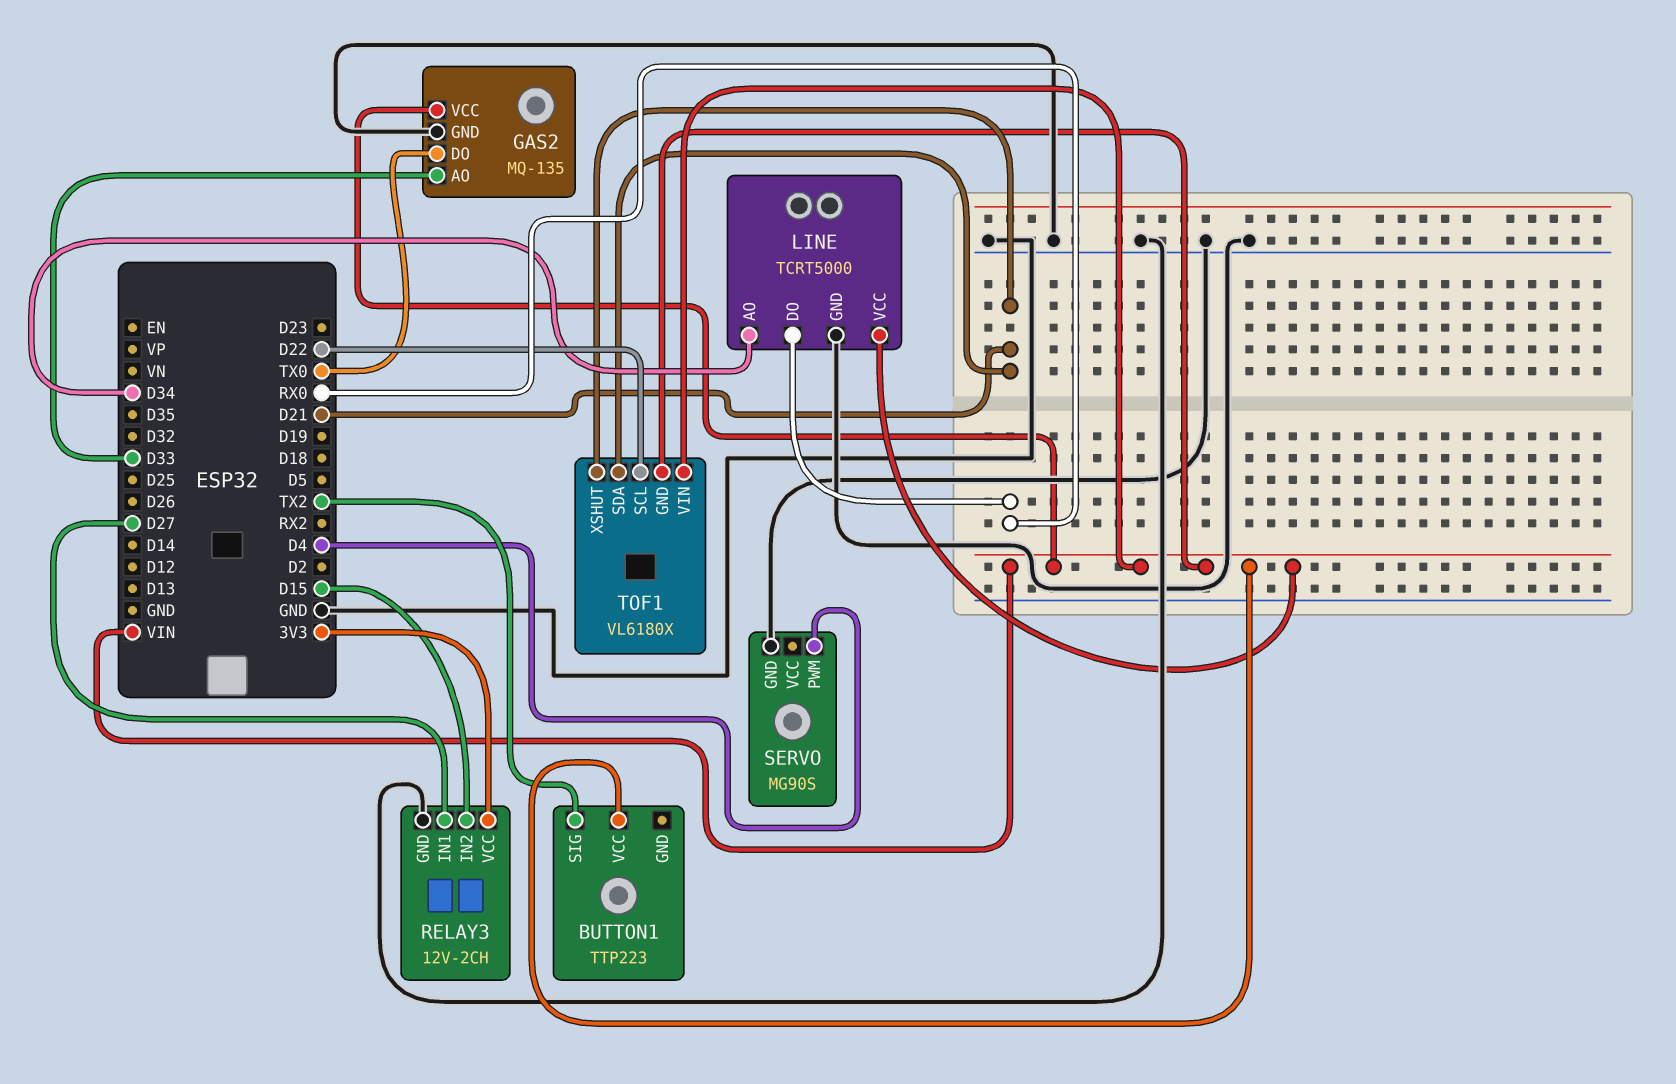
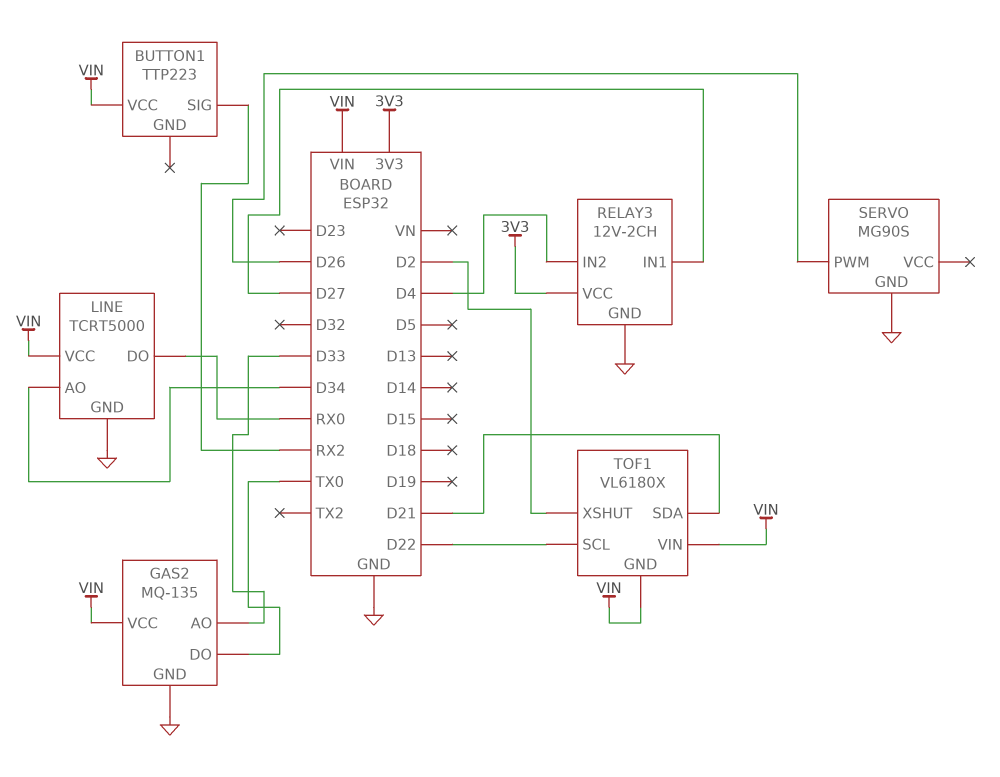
BUTTON1 pin SIG: TX2 -> RX2
RELAY3 pin IN2: D15 -> D4
SERVO pin PWM: D4 -> D26
TOF1 pin XSHUT: D21 -> D2

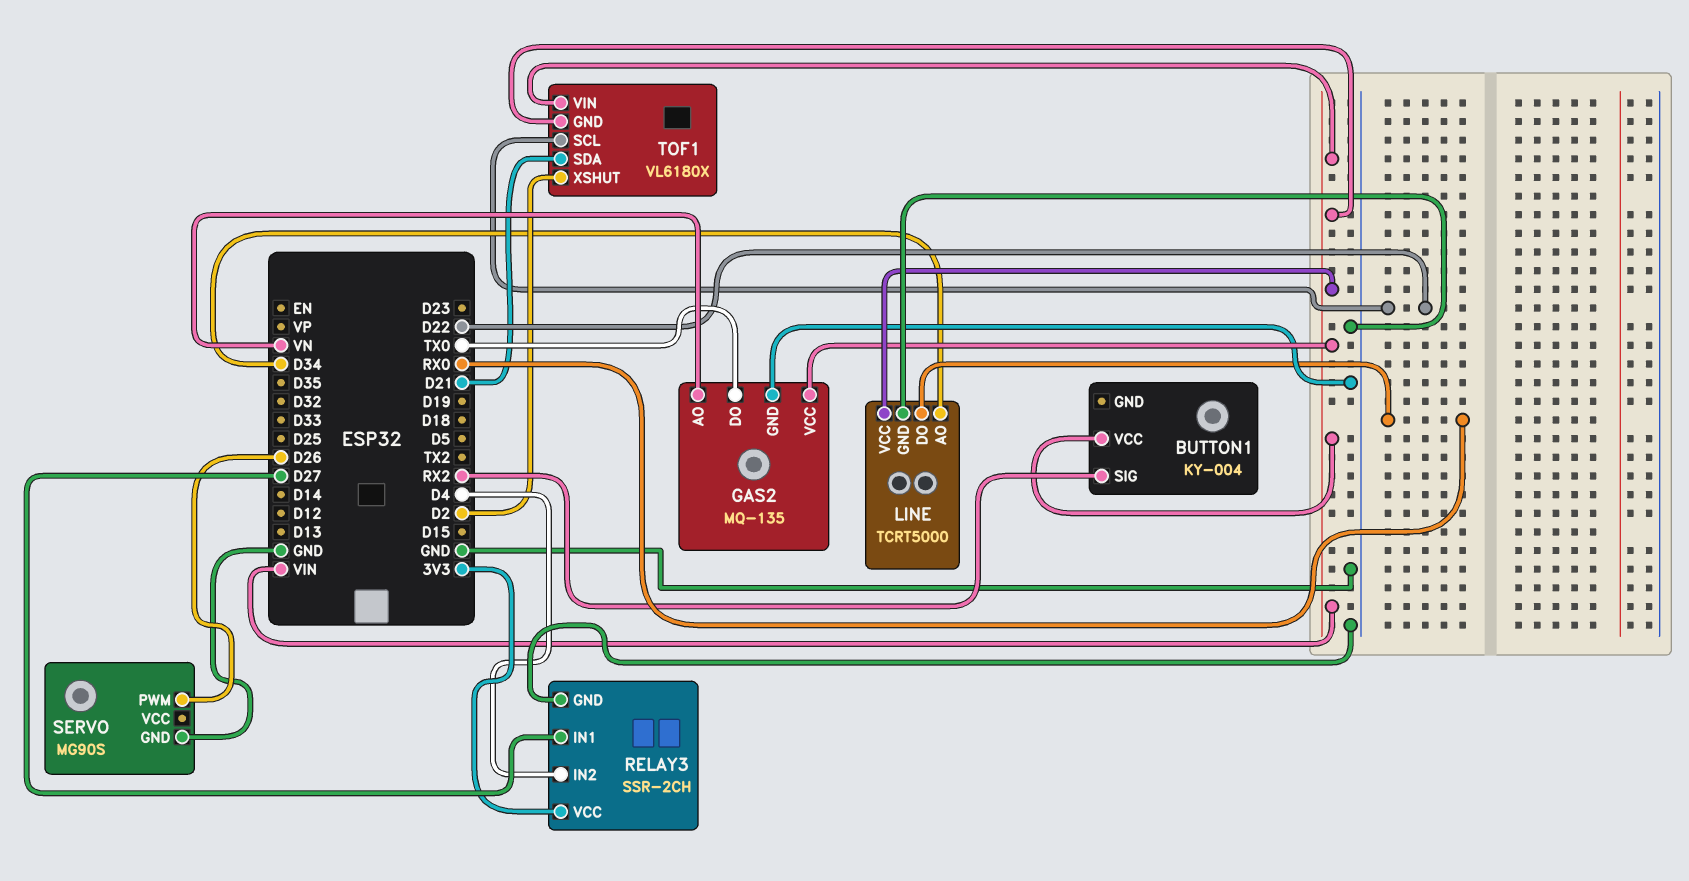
BUTTON1: TTP223 -> KY-004
GAS2 pin AO: D33 -> VN
RELAY3: 12V-2CH -> SSR-2CH

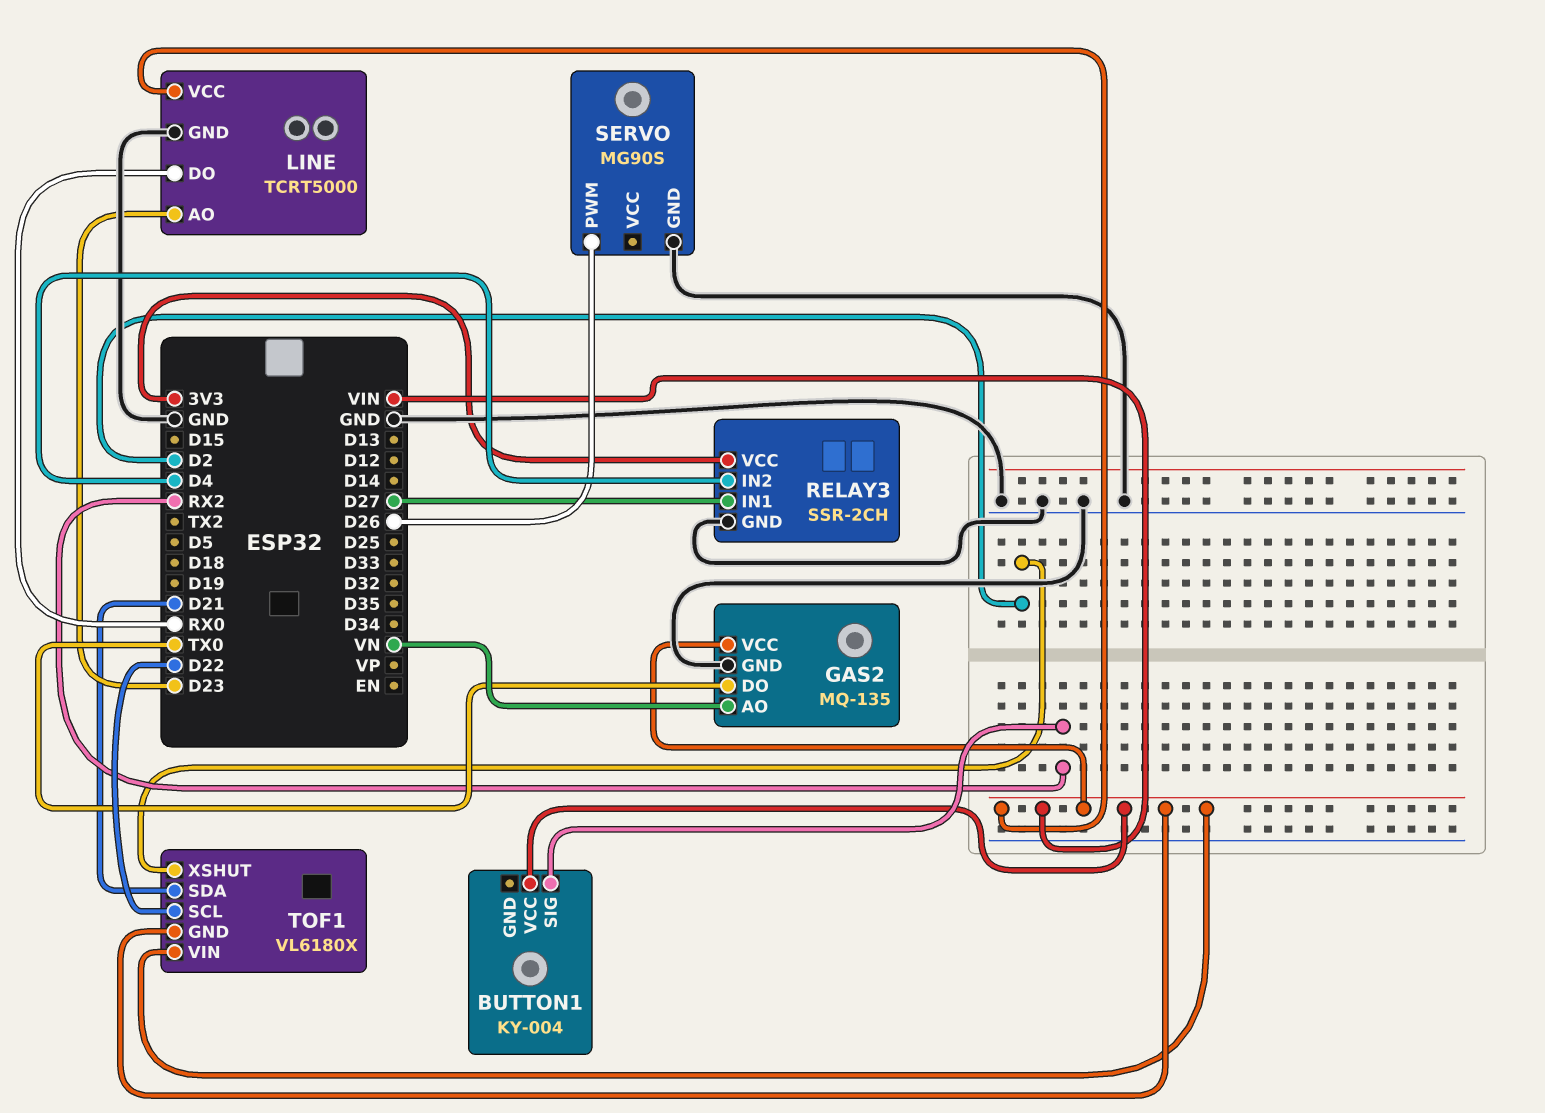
LINE pin AO: D34 -> D23

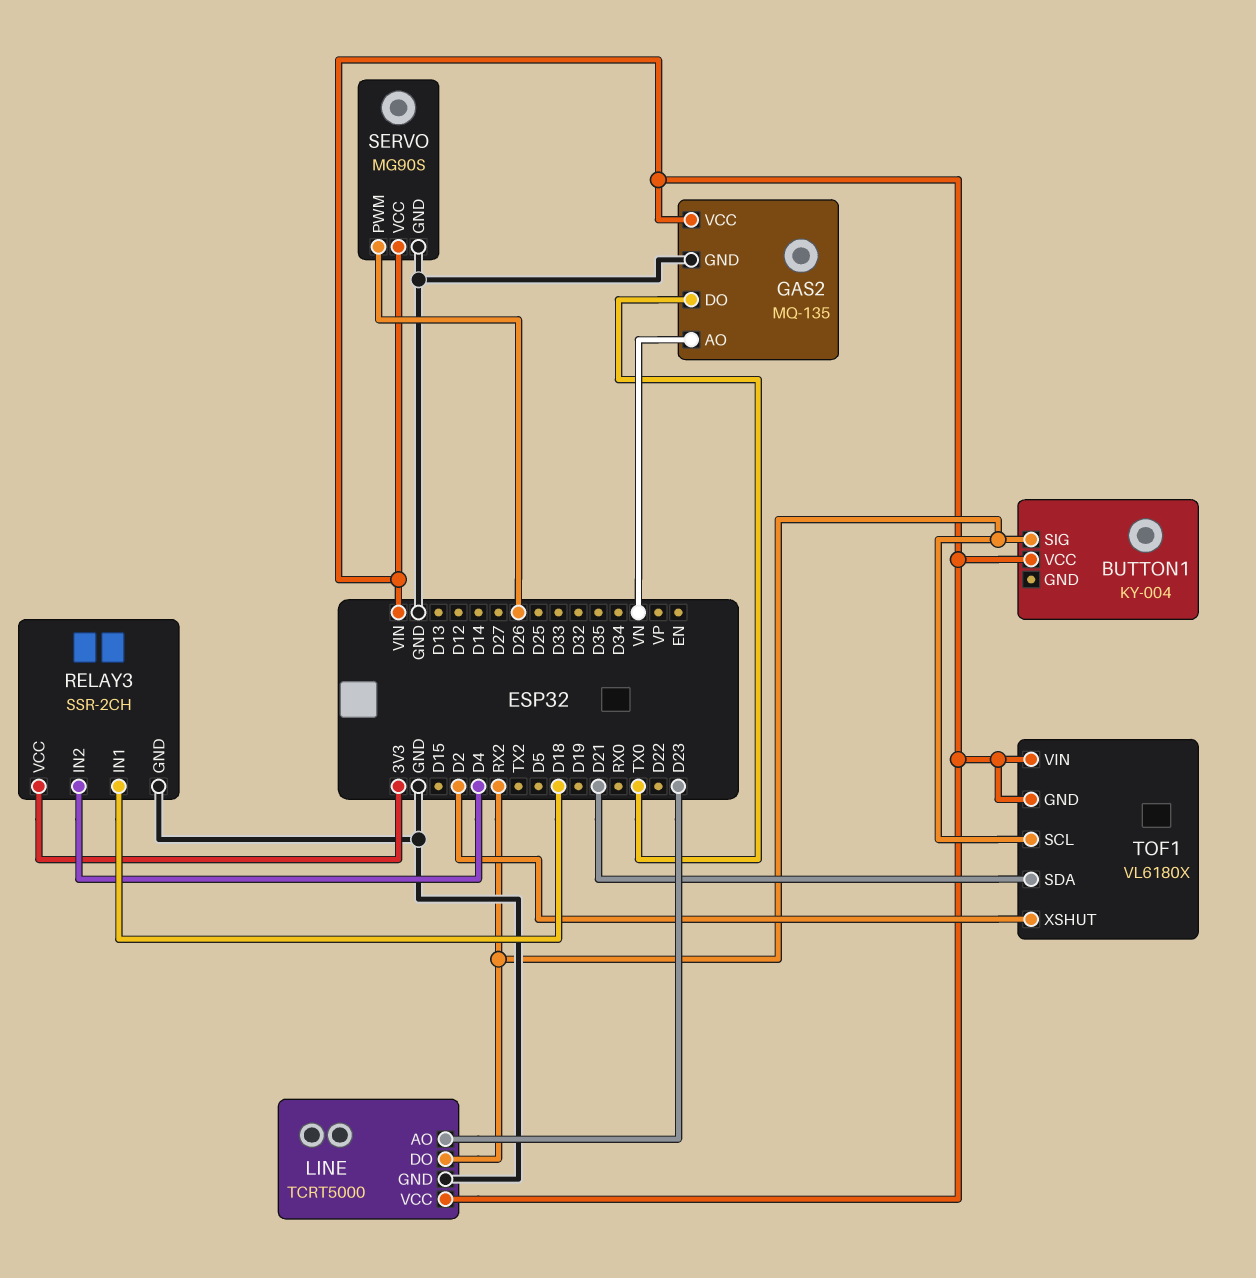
LINE pin DO: RX0 -> RX2
RELAY3 pin IN1: D27 -> D18
SERVO pin VCC: none -> VIN
TOF1 pin SCL: D22 -> RX2

